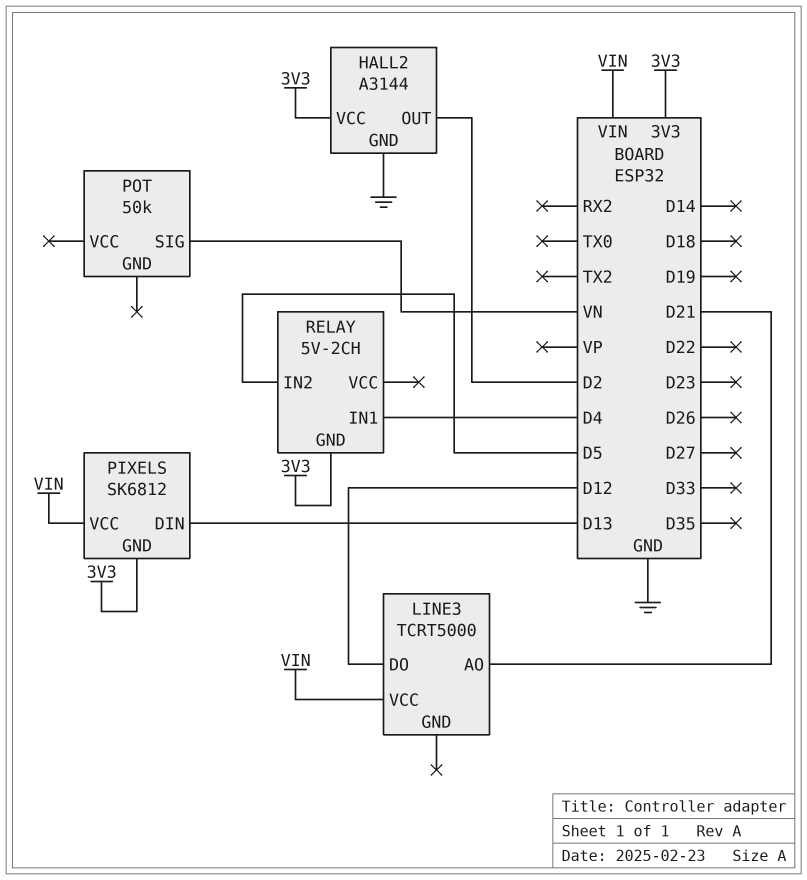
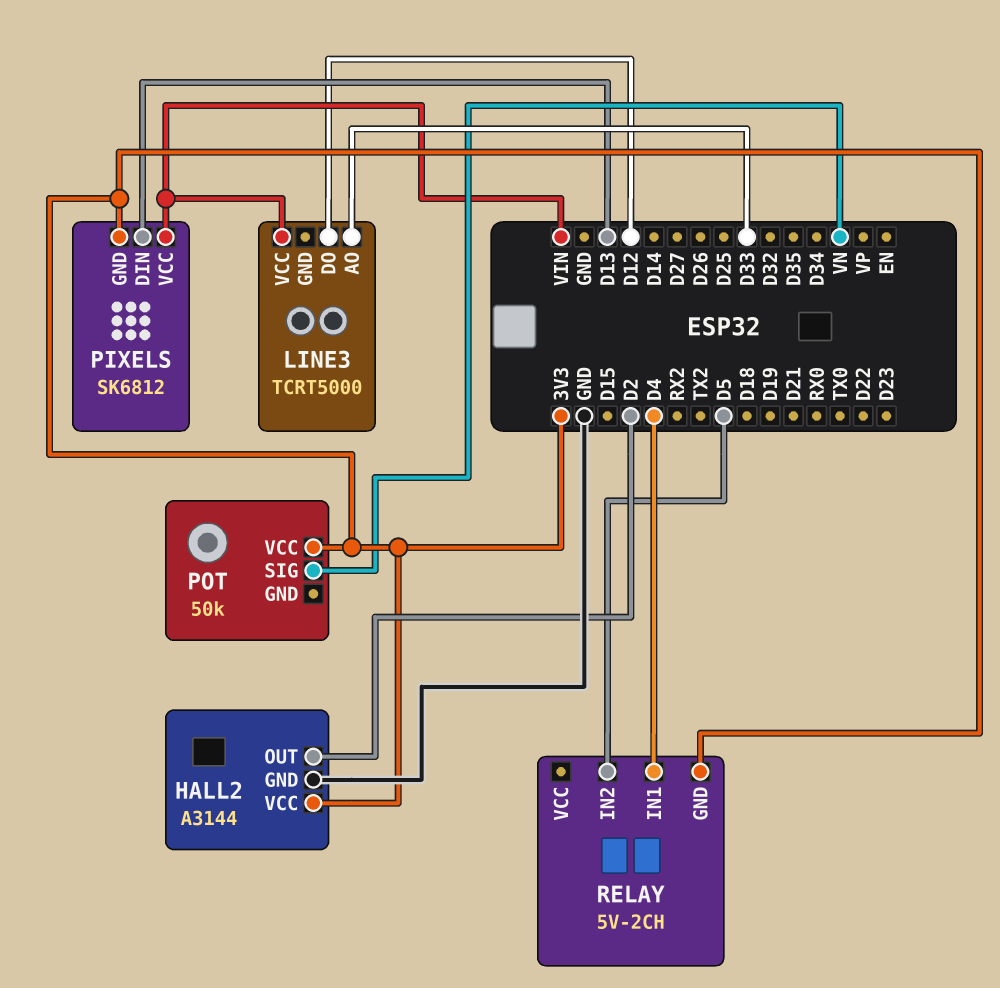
LINE3 pin AO: D21 -> D33
POT pin VCC: none -> 3V3

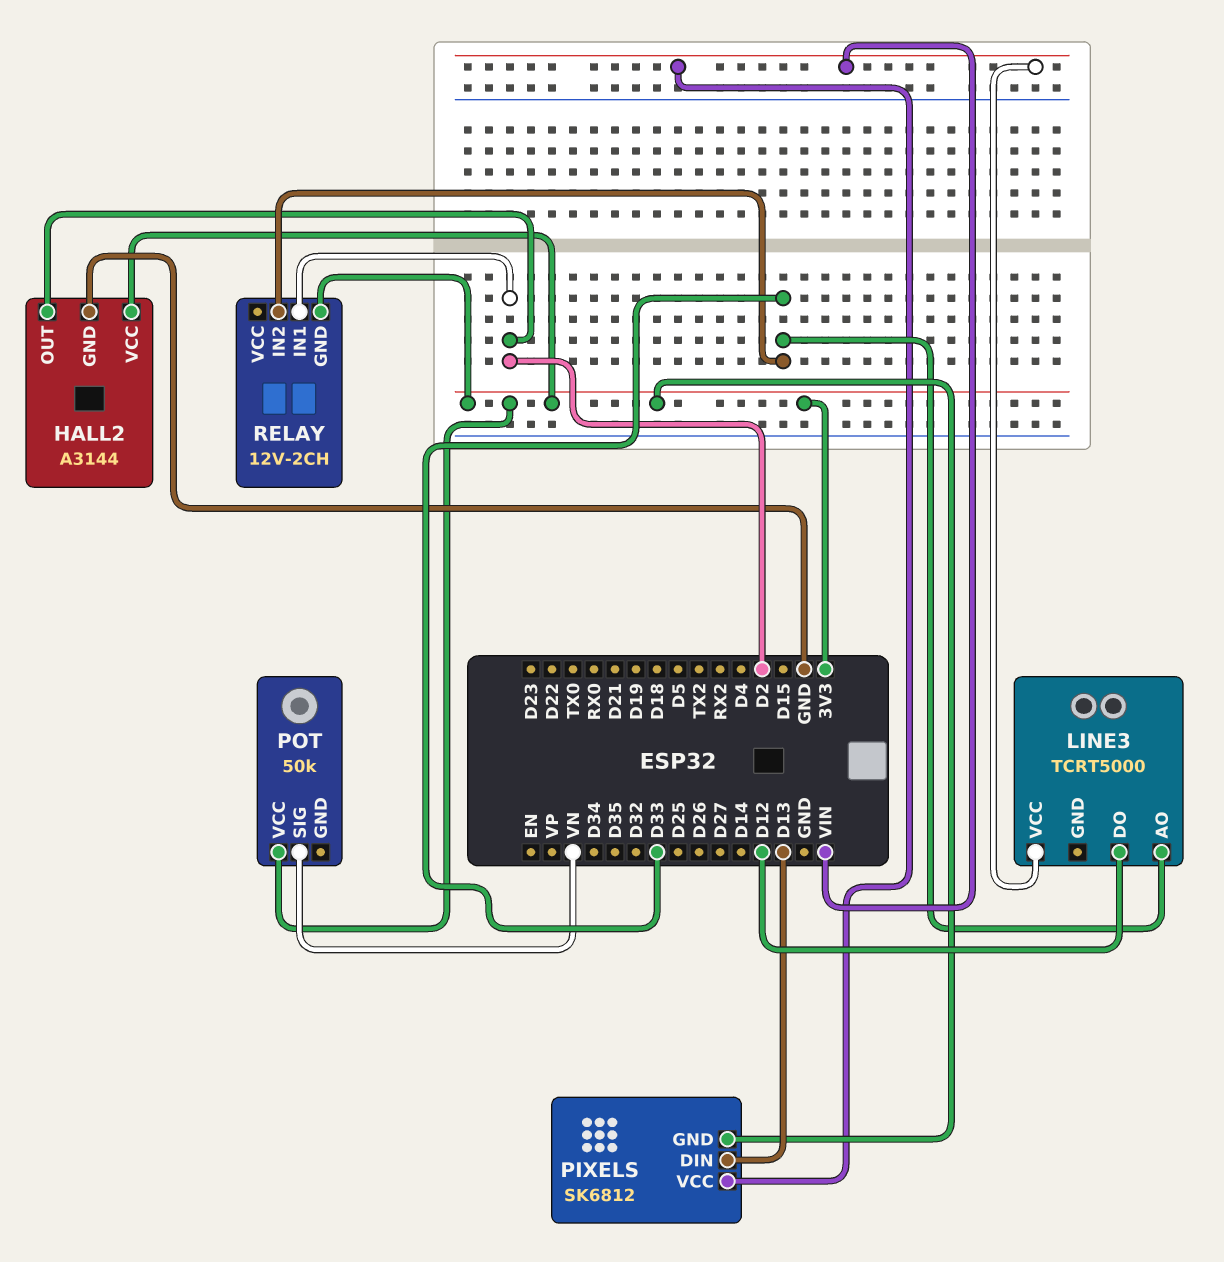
RELAY: 5V-2CH -> 12V-2CH
RELAY pin IN1: D4 -> D2
RELAY pin IN2: D5 -> D33

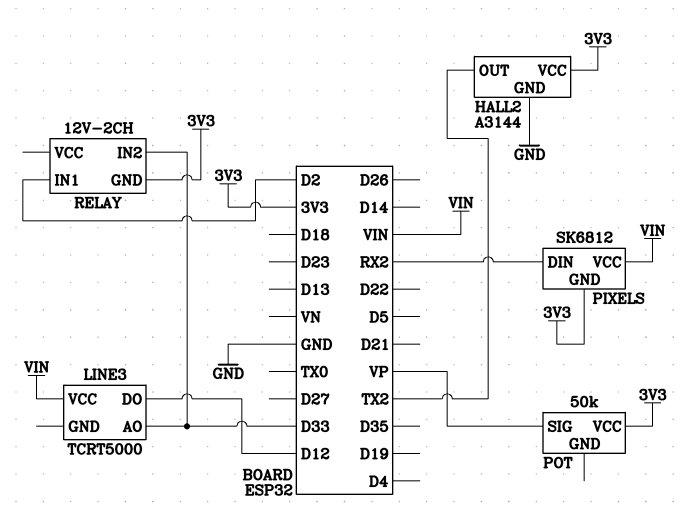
HALL2 pin OUT: D2 -> TX2
PIXELS pin DIN: D13 -> RX2
POT pin SIG: VN -> VP

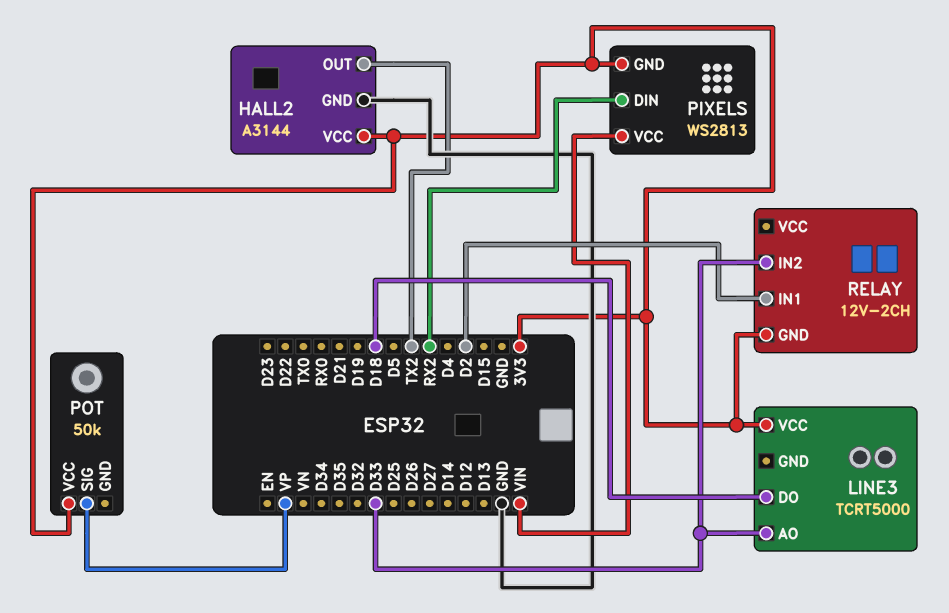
LINE3 pin DO: D12 -> D18
LINE3 pin VCC: VIN -> 3V3
PIXELS: SK6812 -> WS2813

